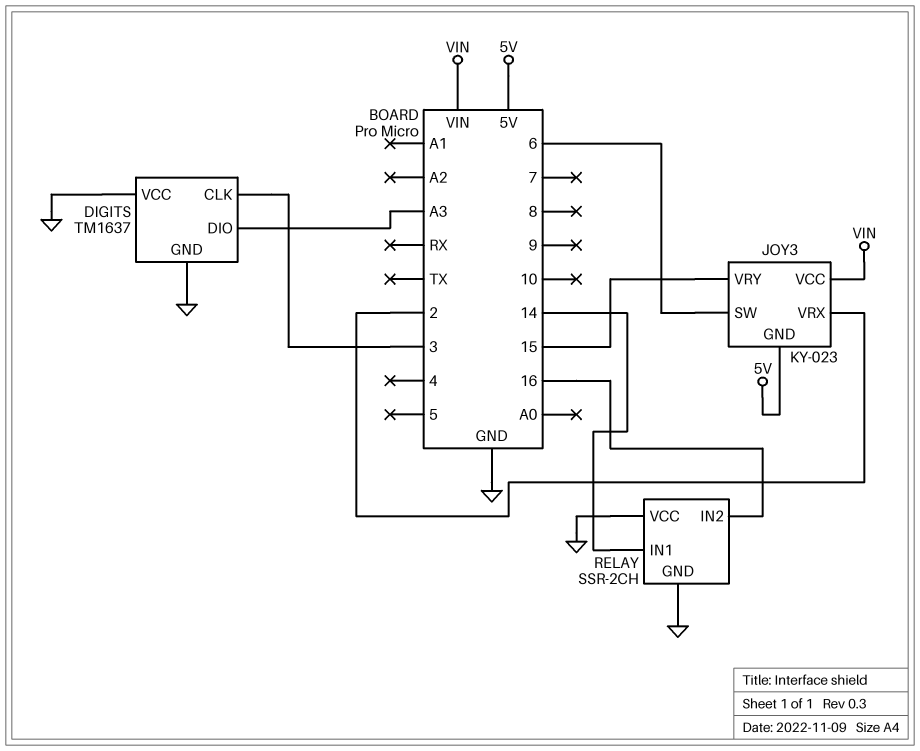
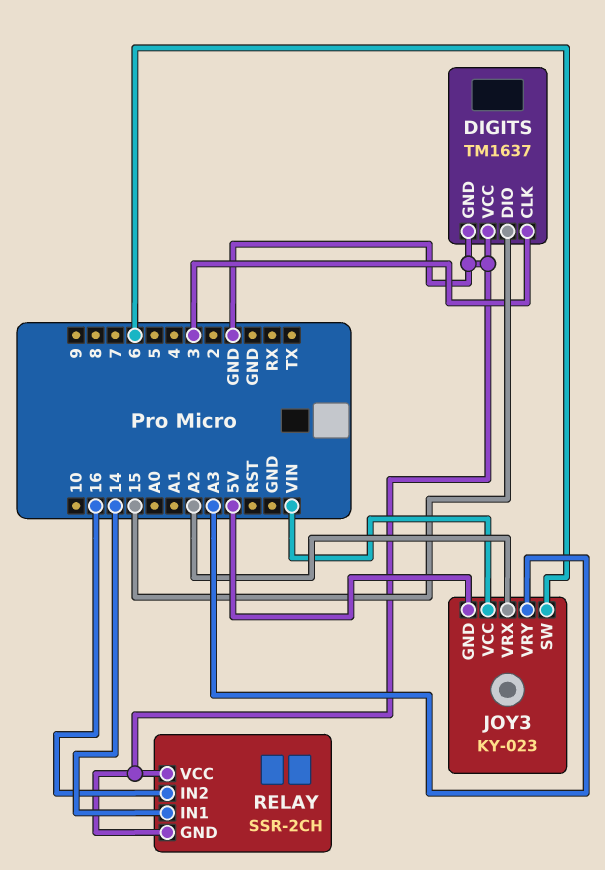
DIGITS pin DIO: A3 -> 15
JOY3 pin VRX: 2 -> A2
JOY3 pin VRY: 15 -> A3

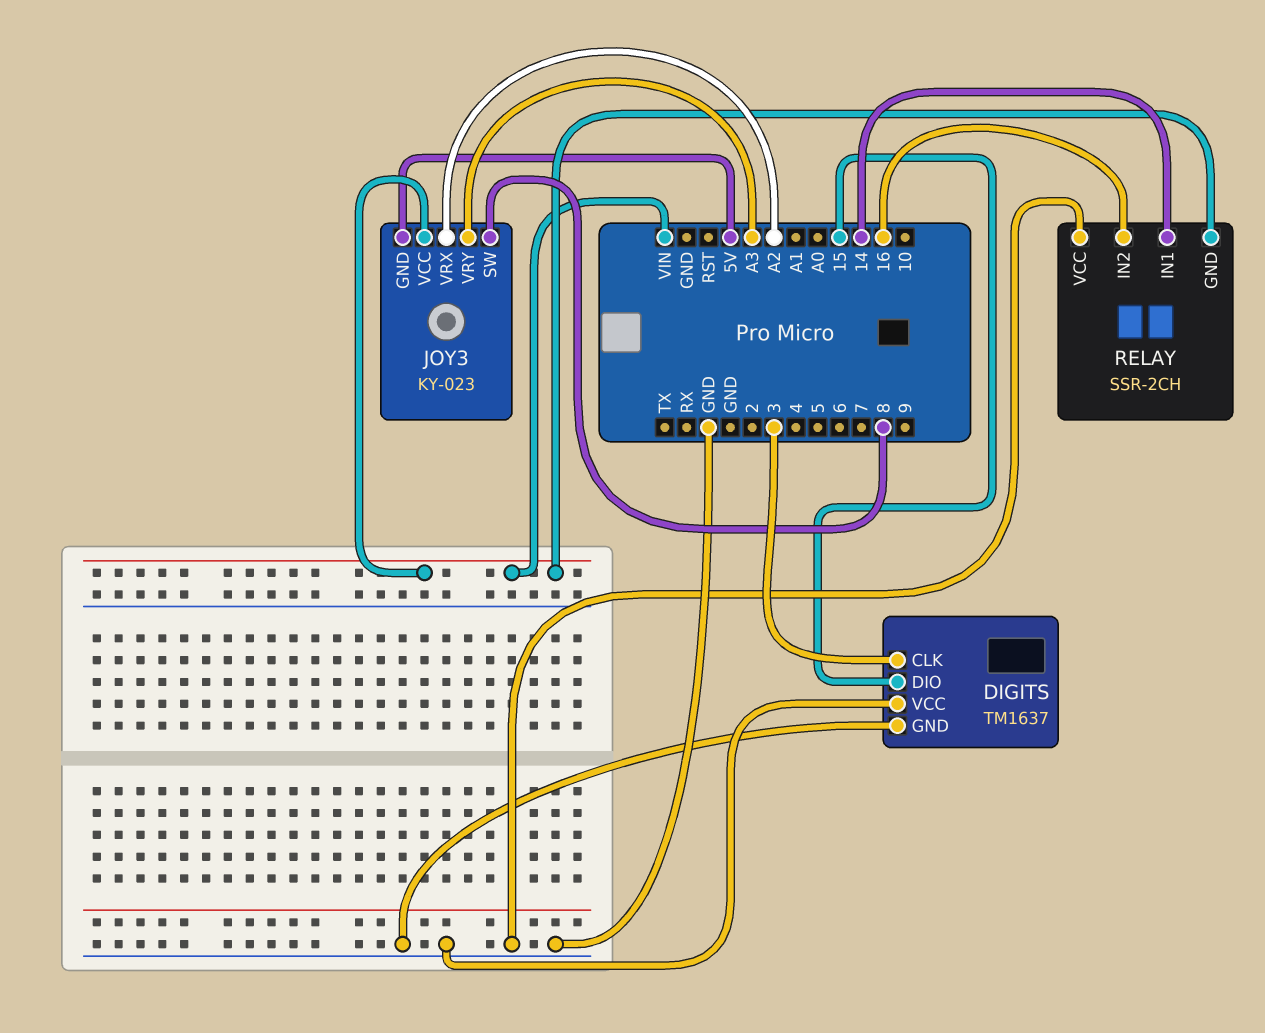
JOY3 pin SW: 6 -> 8
RELAY pin GND: GND -> VIN

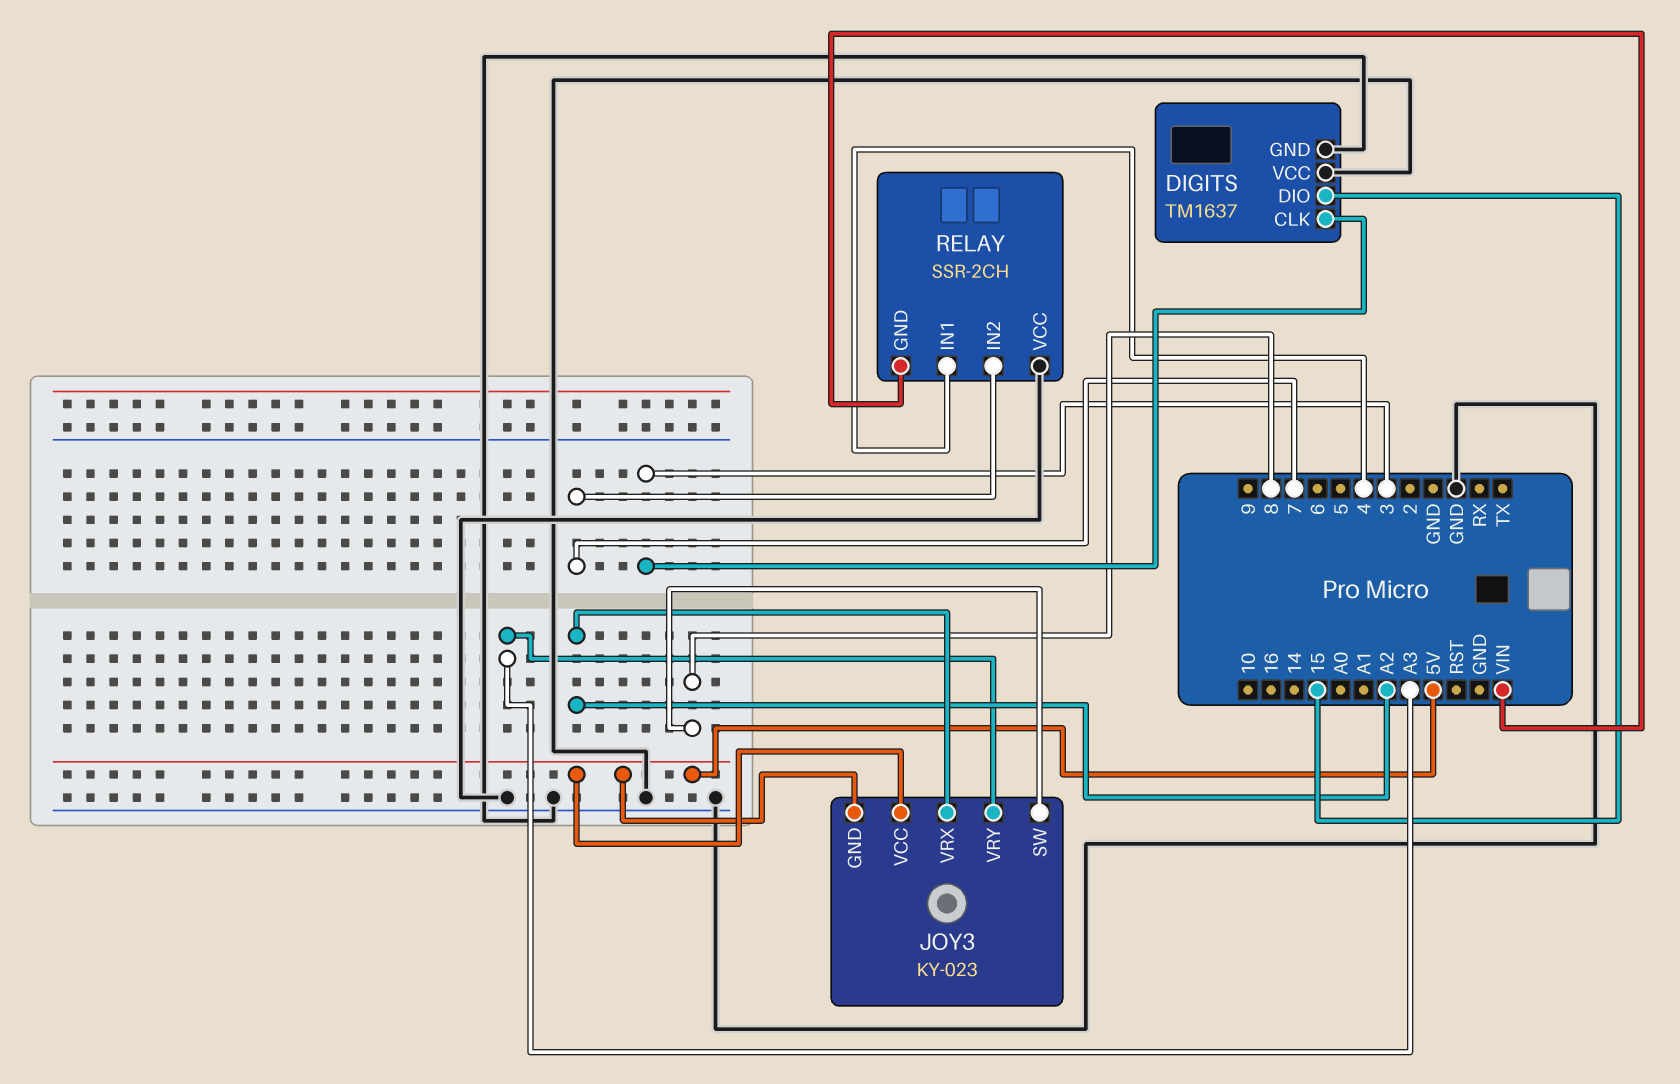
JOY3 pin VCC: VIN -> 5V
RELAY pin IN1: 14 -> 4
RELAY pin IN2: 16 -> 7

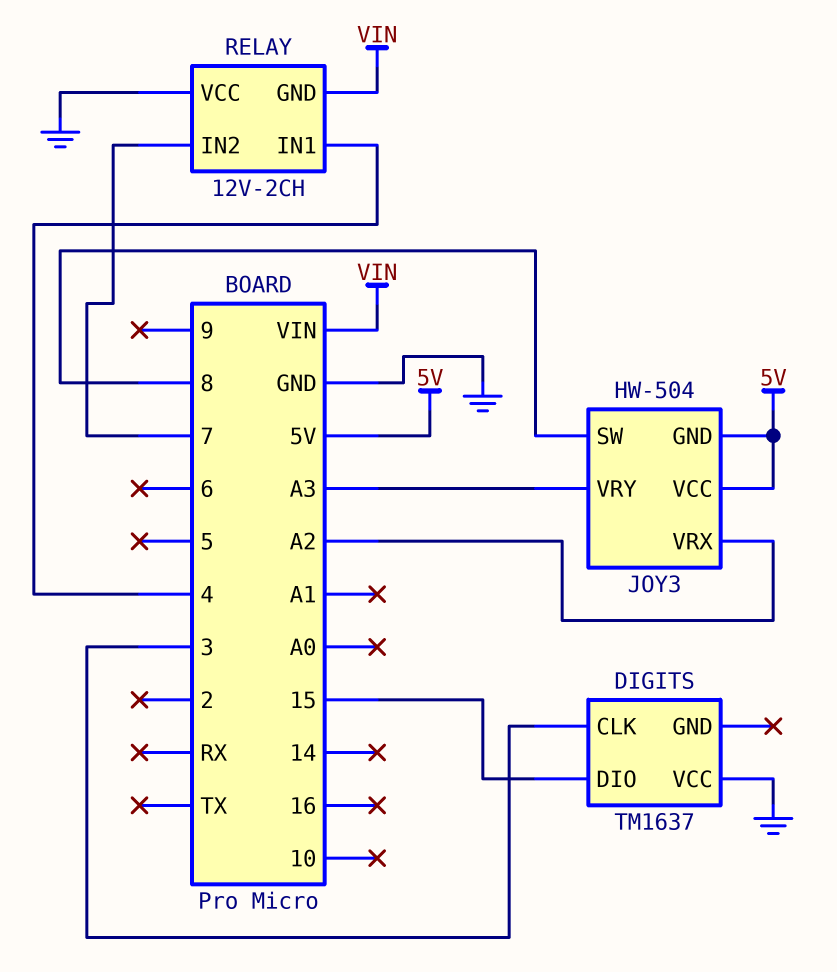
DIGITS pin GND: GND -> none
JOY3: KY-023 -> HW-504
RELAY: SSR-2CH -> 12V-2CH

